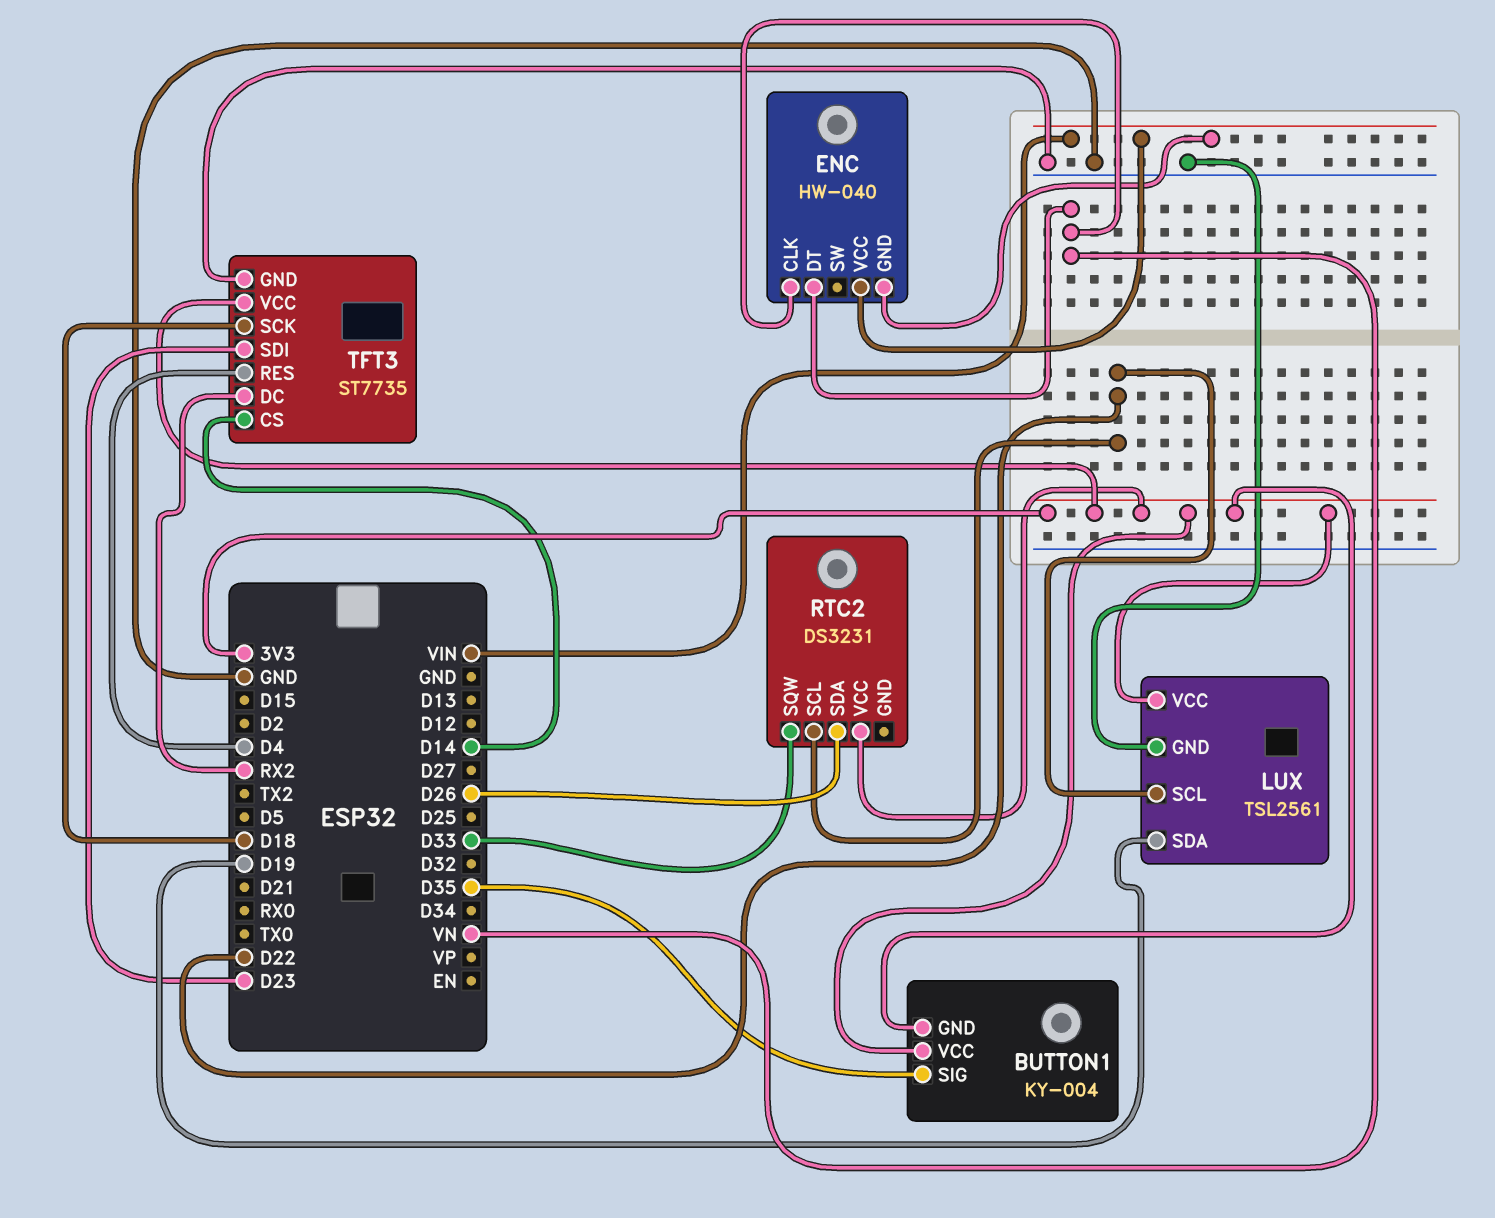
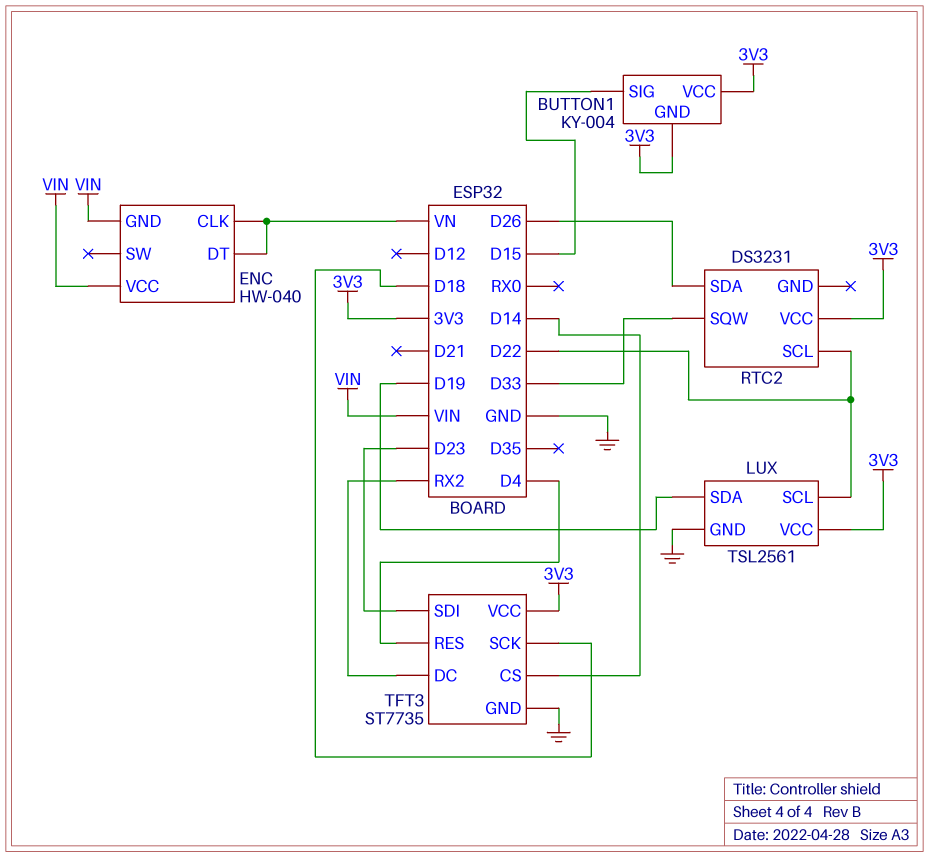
BUTTON1 pin SIG: D35 -> D15

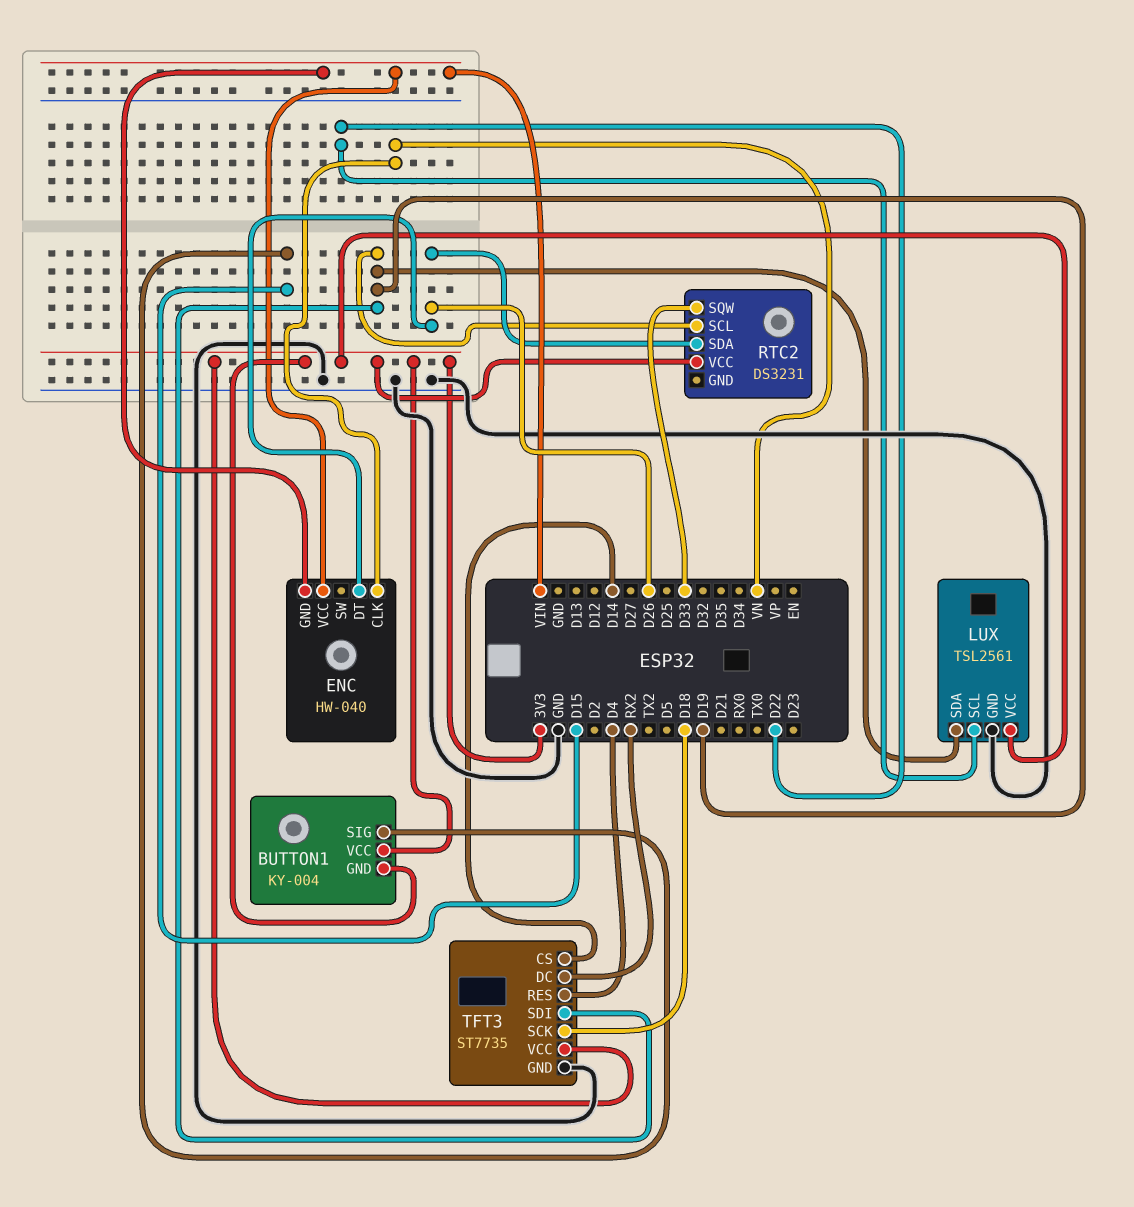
ENC pin DT: VN -> D26
RTC2 pin SCL: D22 -> D19
TFT3 pin SDI: D23 -> D19

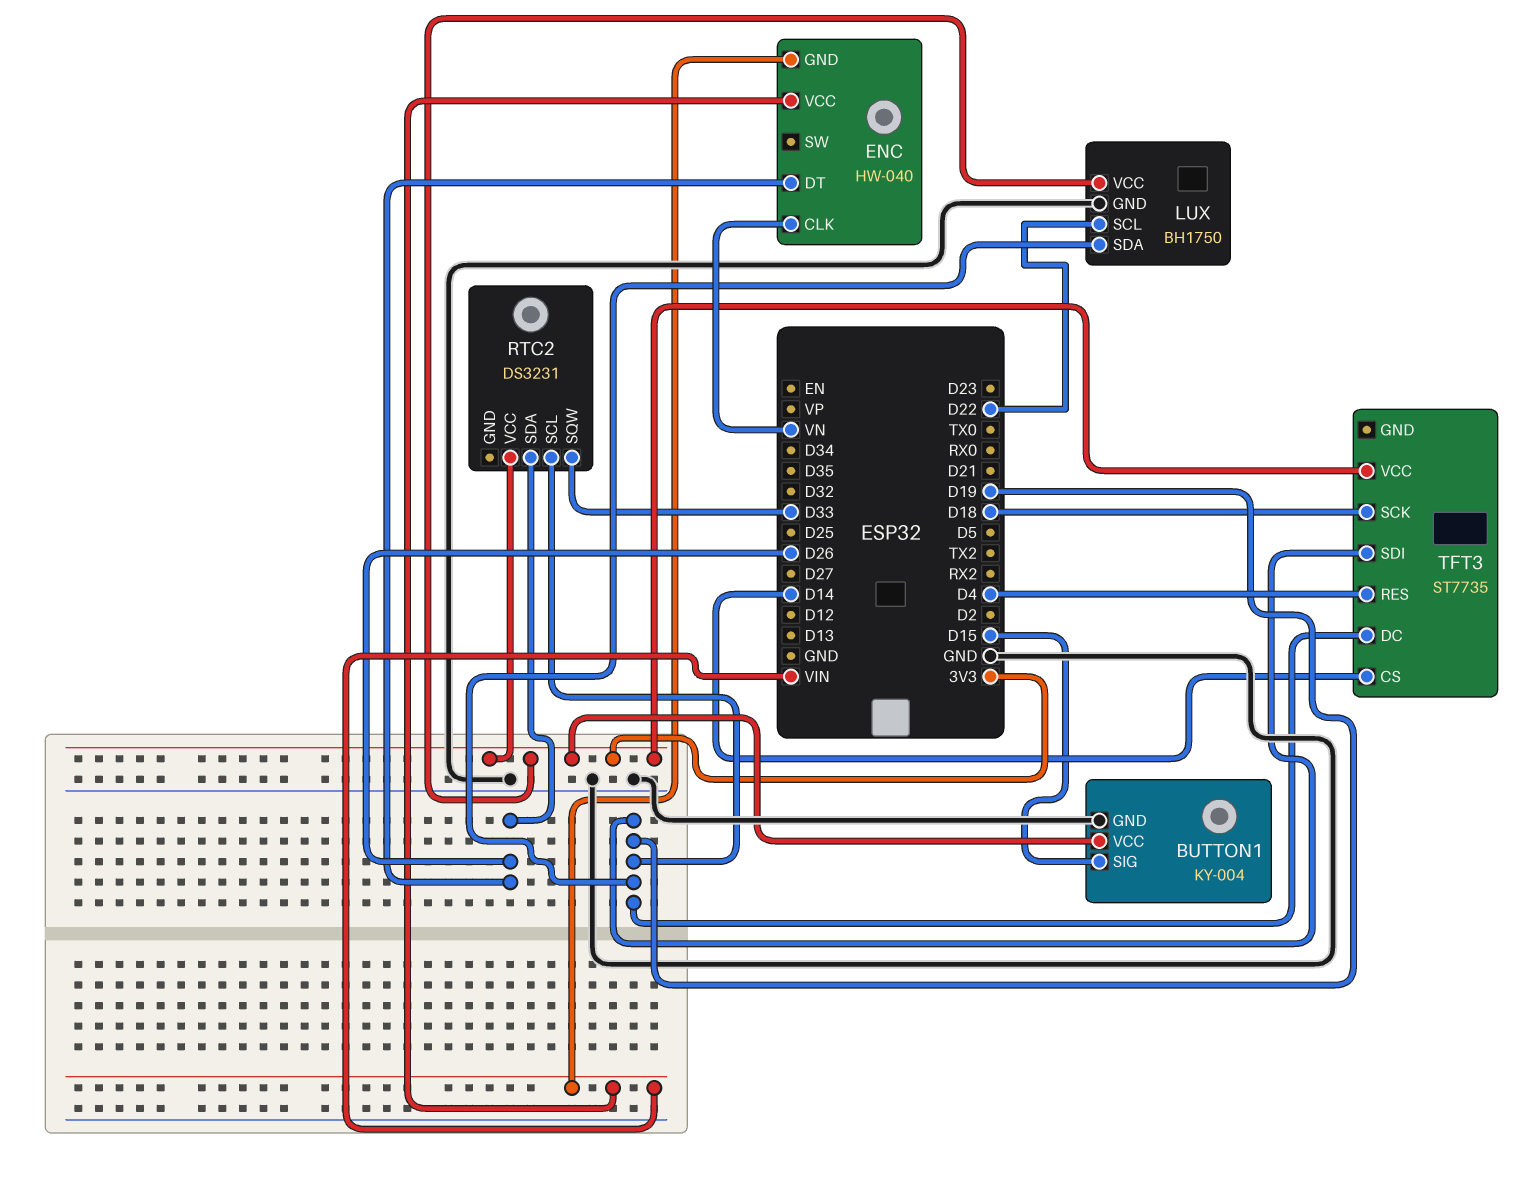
BUTTON1 pin GND: 3V3 -> GND
LUX: TSL2561 -> BH1750
TFT3 pin DC: RX2 -> D19
TFT3 pin GND: GND -> none

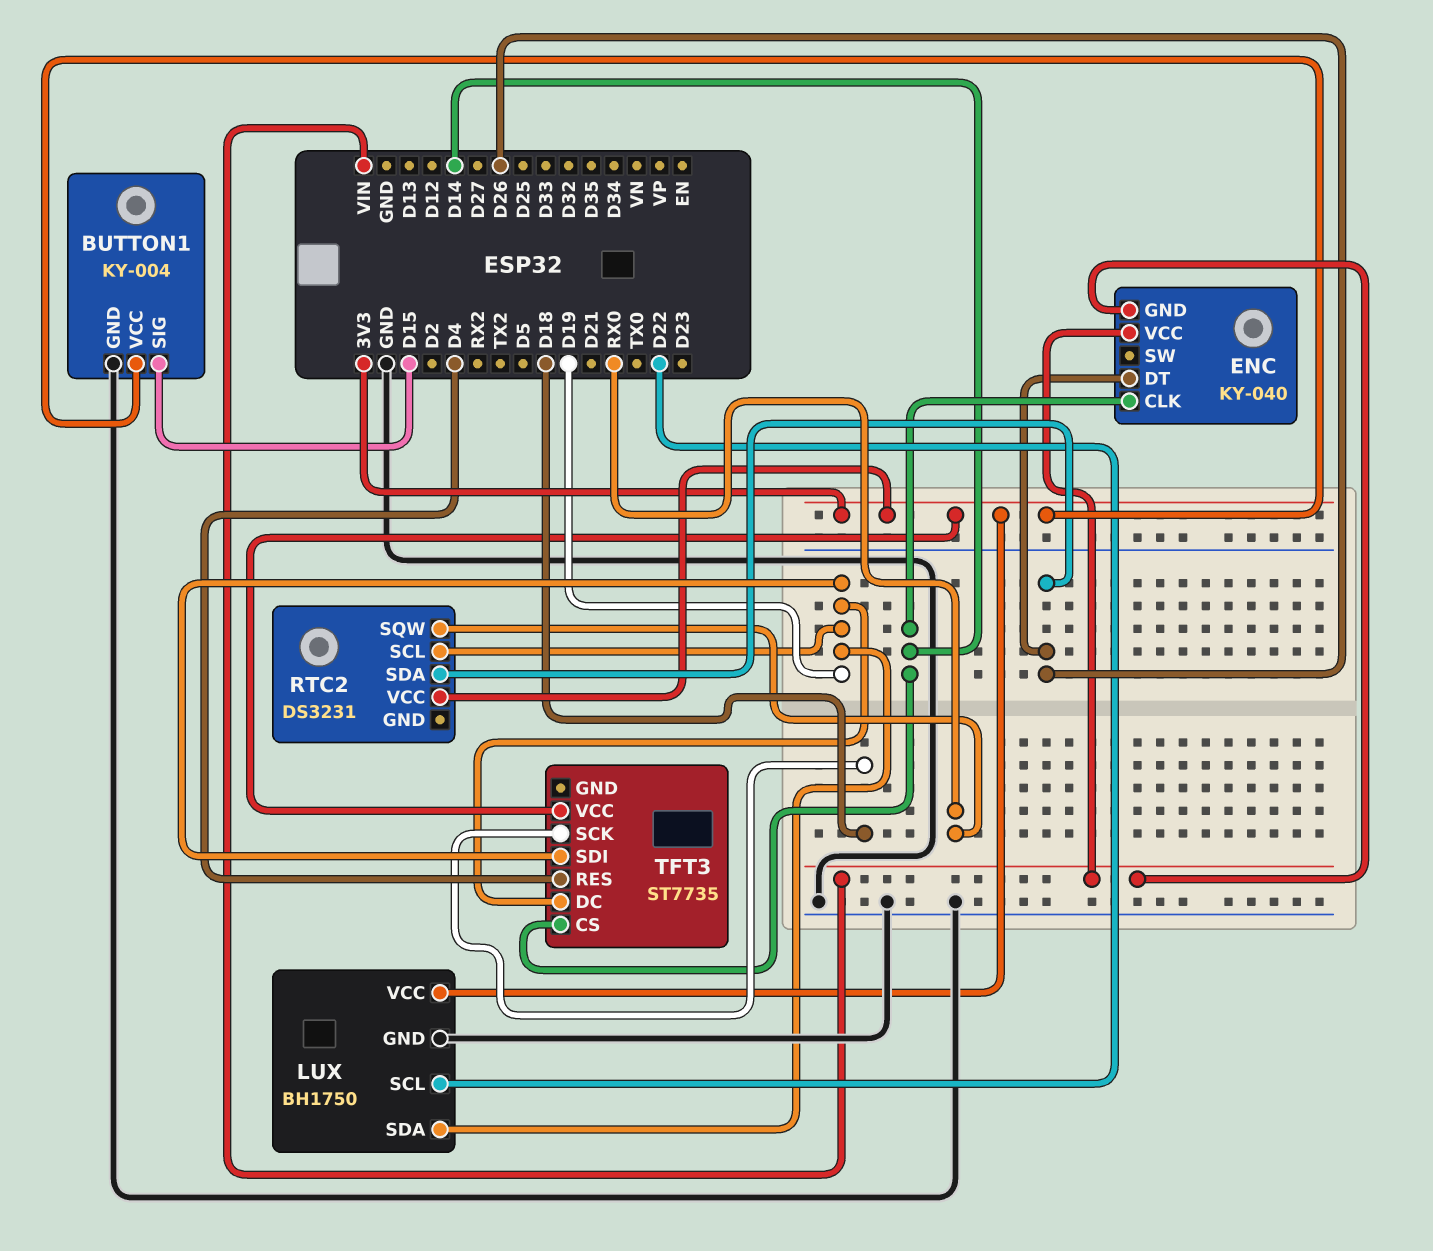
ENC: HW-040 -> KY-040
ENC pin CLK: VN -> D14
RTC2 pin SQW: D33 -> RX0

